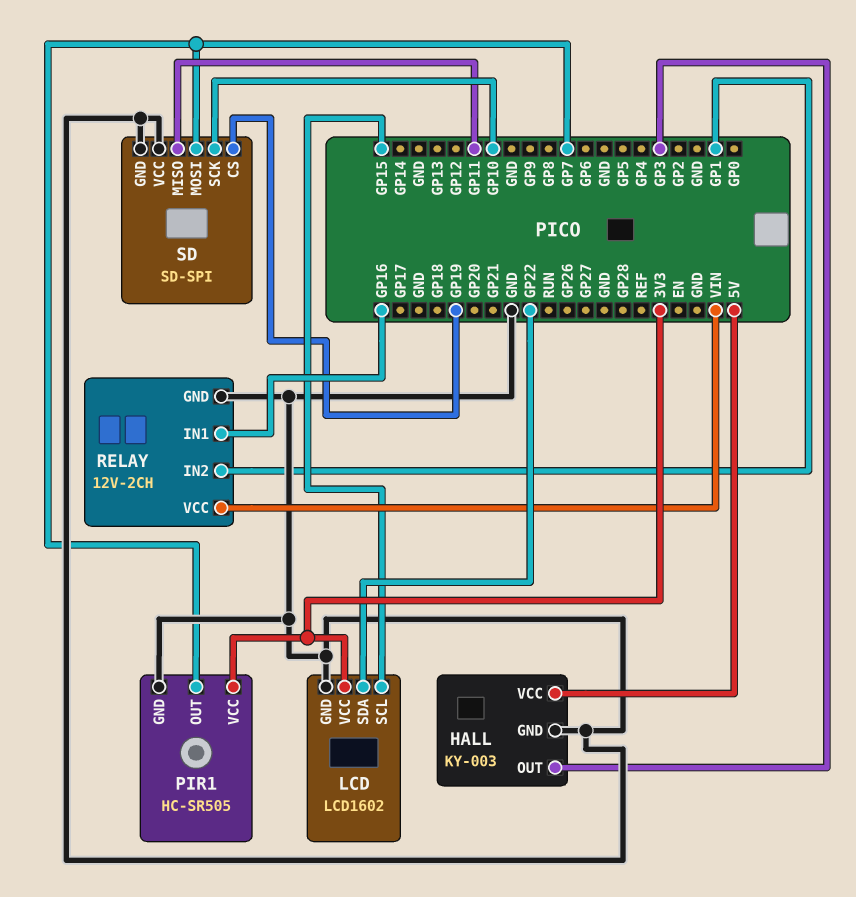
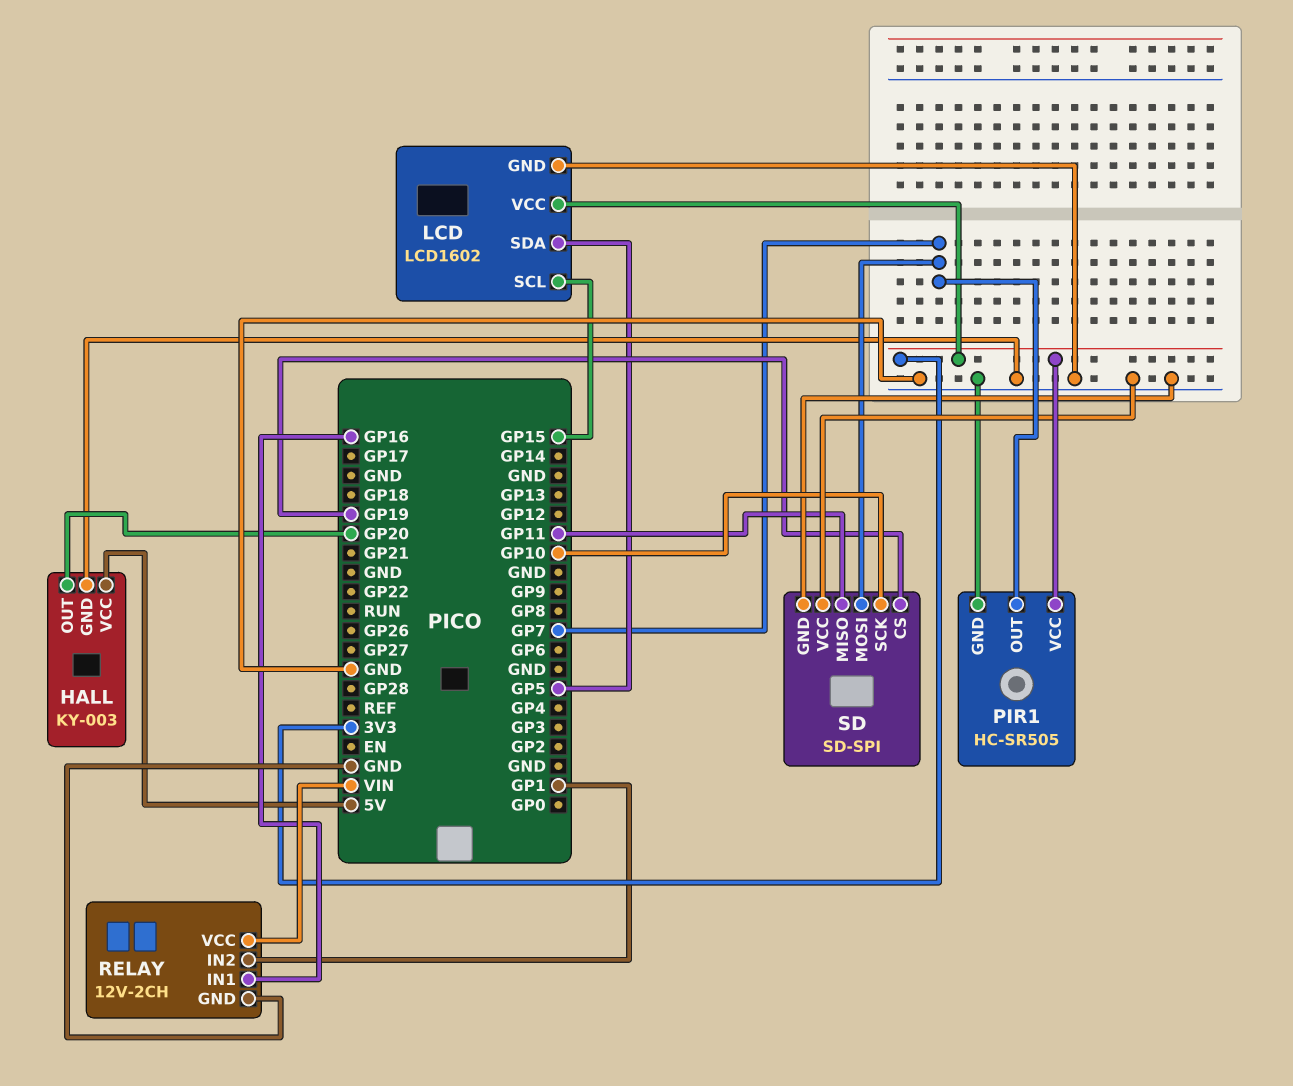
HALL pin OUT: GP3 -> GP20
LCD pin SDA: GP22 -> GP5

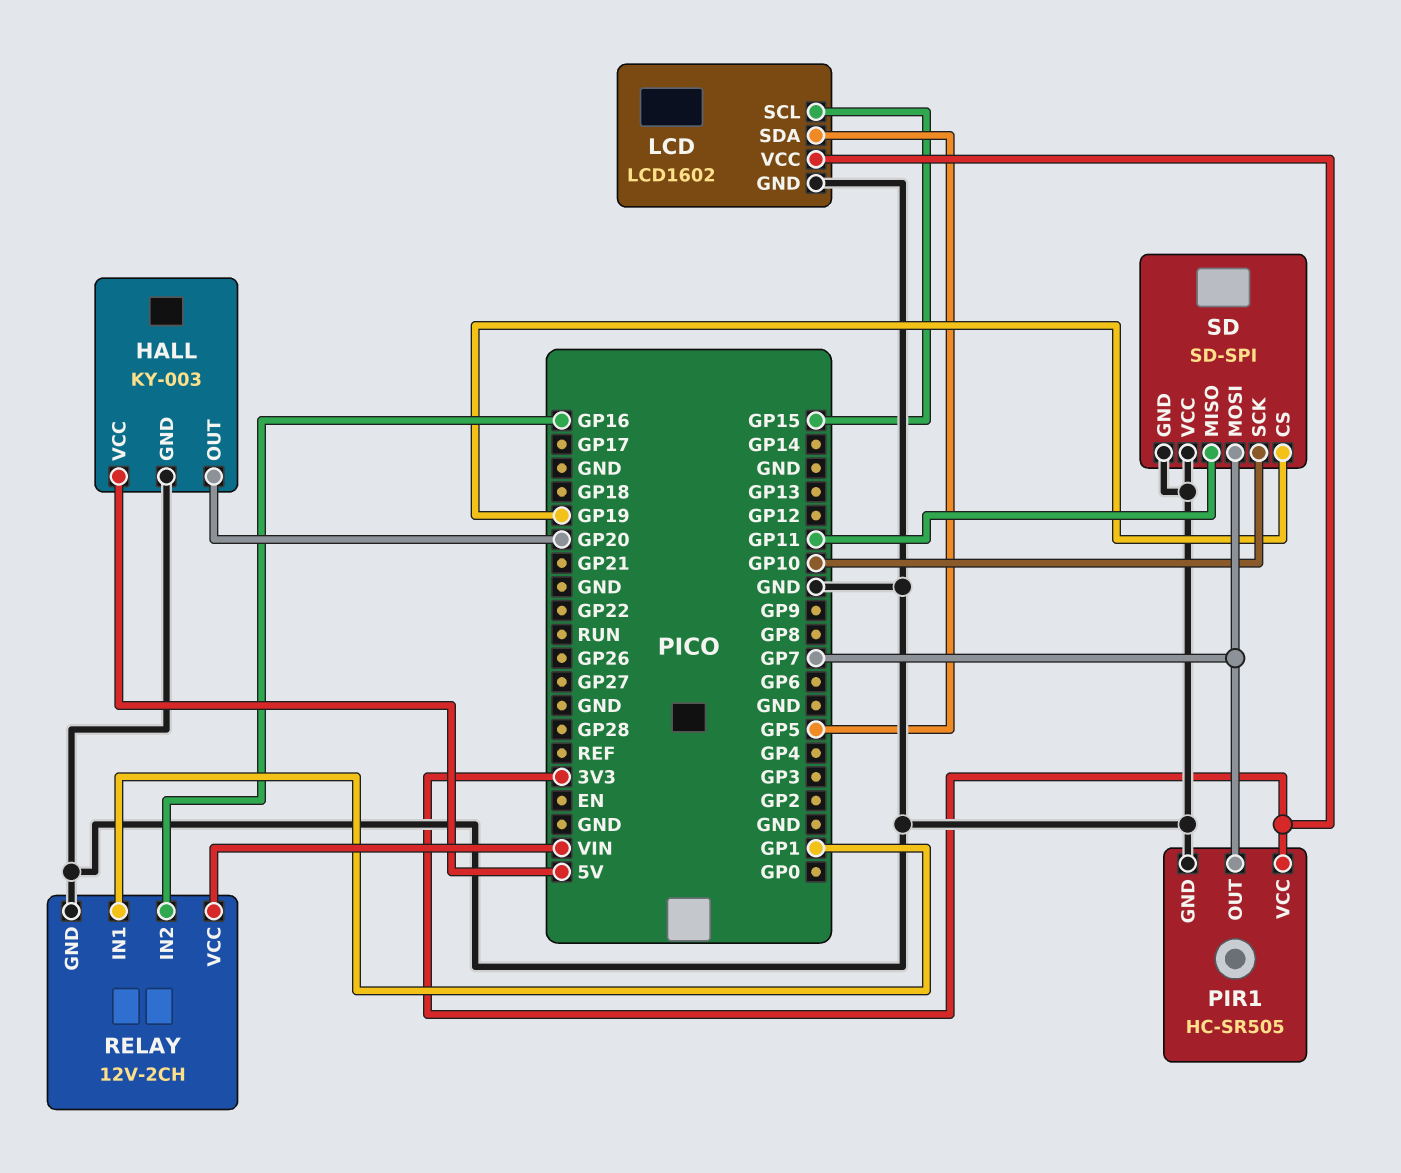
RELAY pin IN1: GP16 -> GP1
RELAY pin IN2: GP1 -> GP16

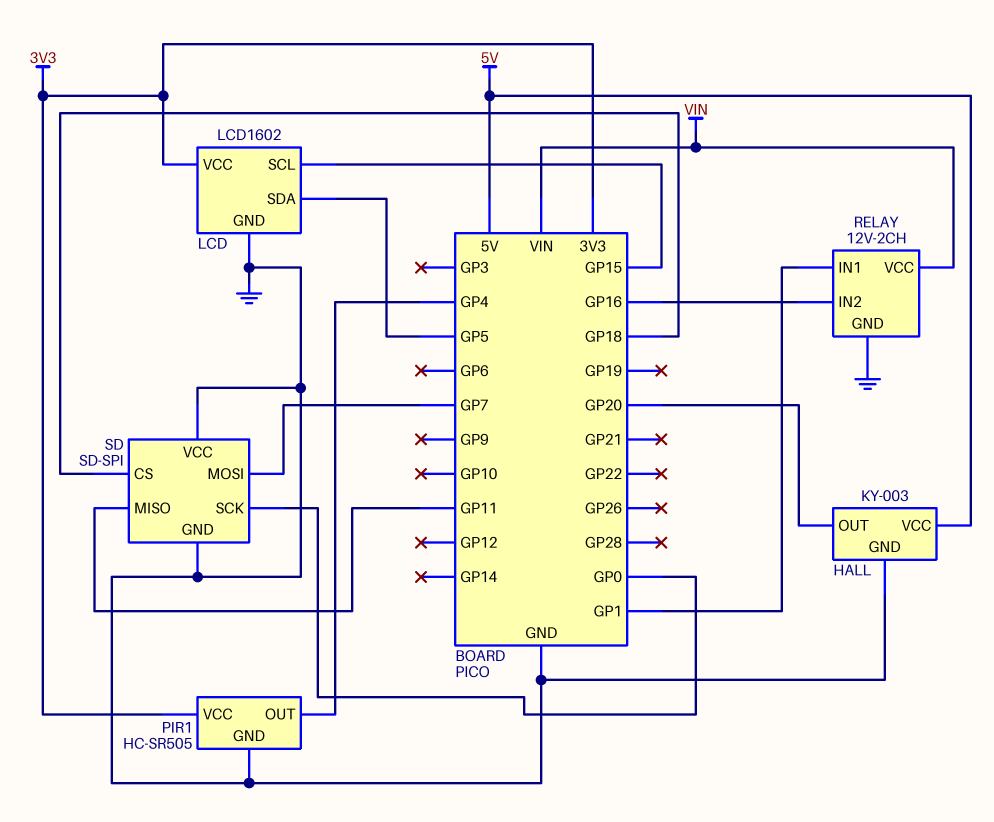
PIR1 pin OUT: GP7 -> GP4
SD pin CS: GP19 -> GP18
SD pin SCK: GP10 -> GP0

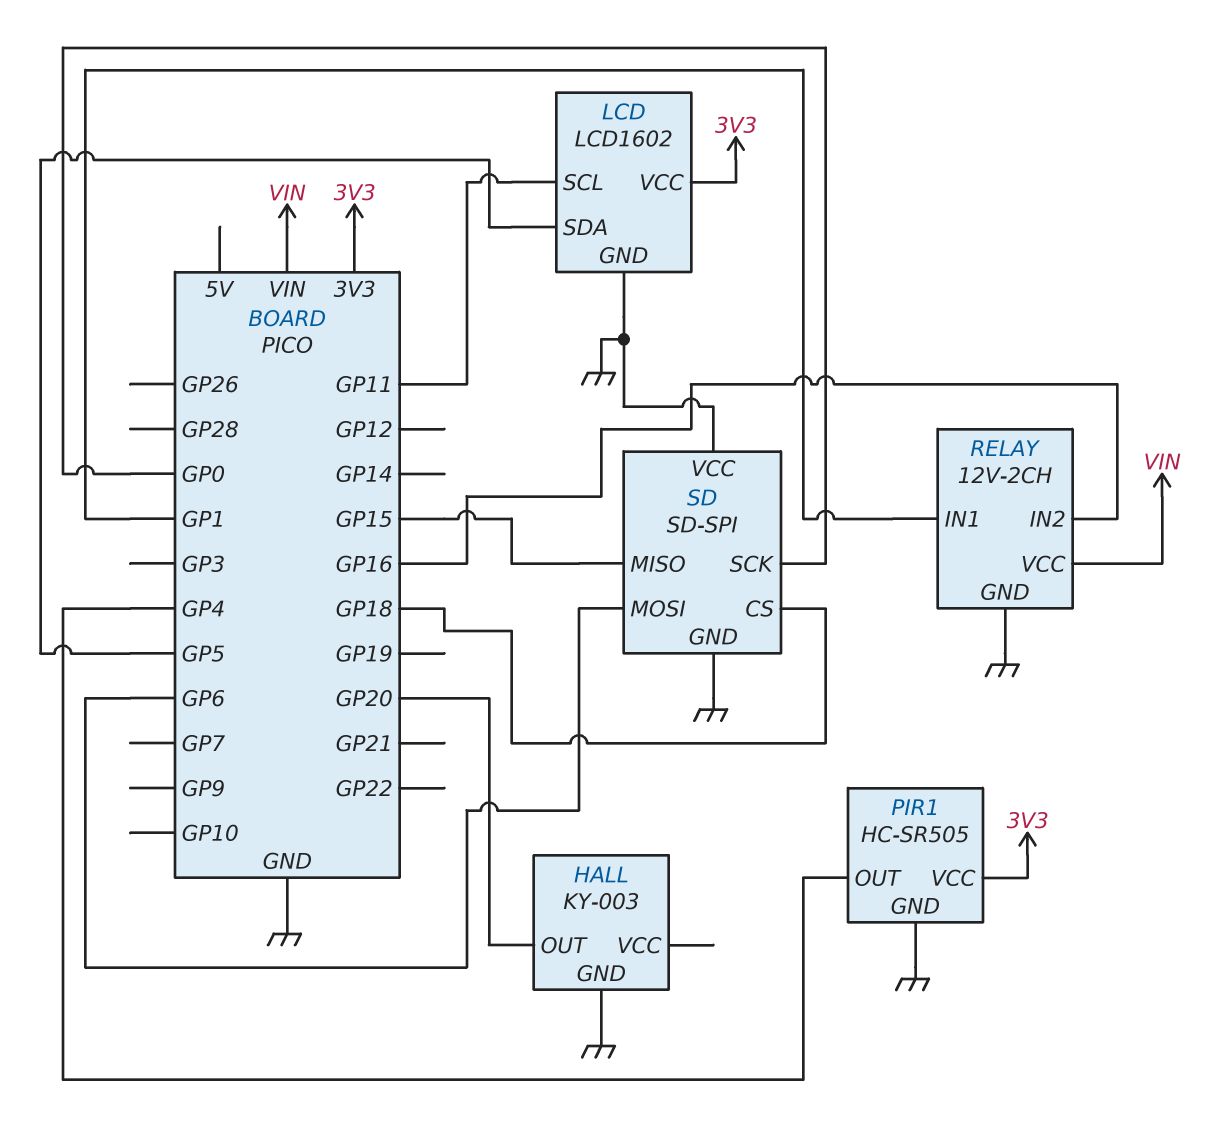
HALL pin VCC: 5V -> none
LCD pin SCL: GP15 -> GP11
SD pin MISO: GP11 -> GP15
SD pin MOSI: GP7 -> GP6

